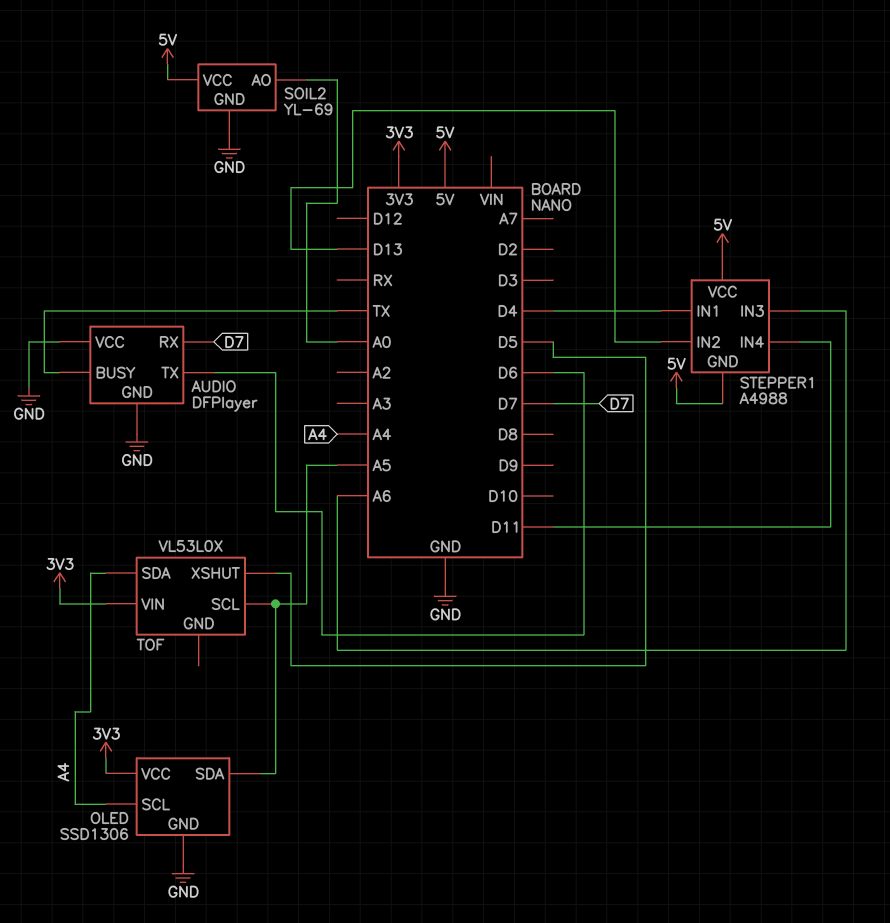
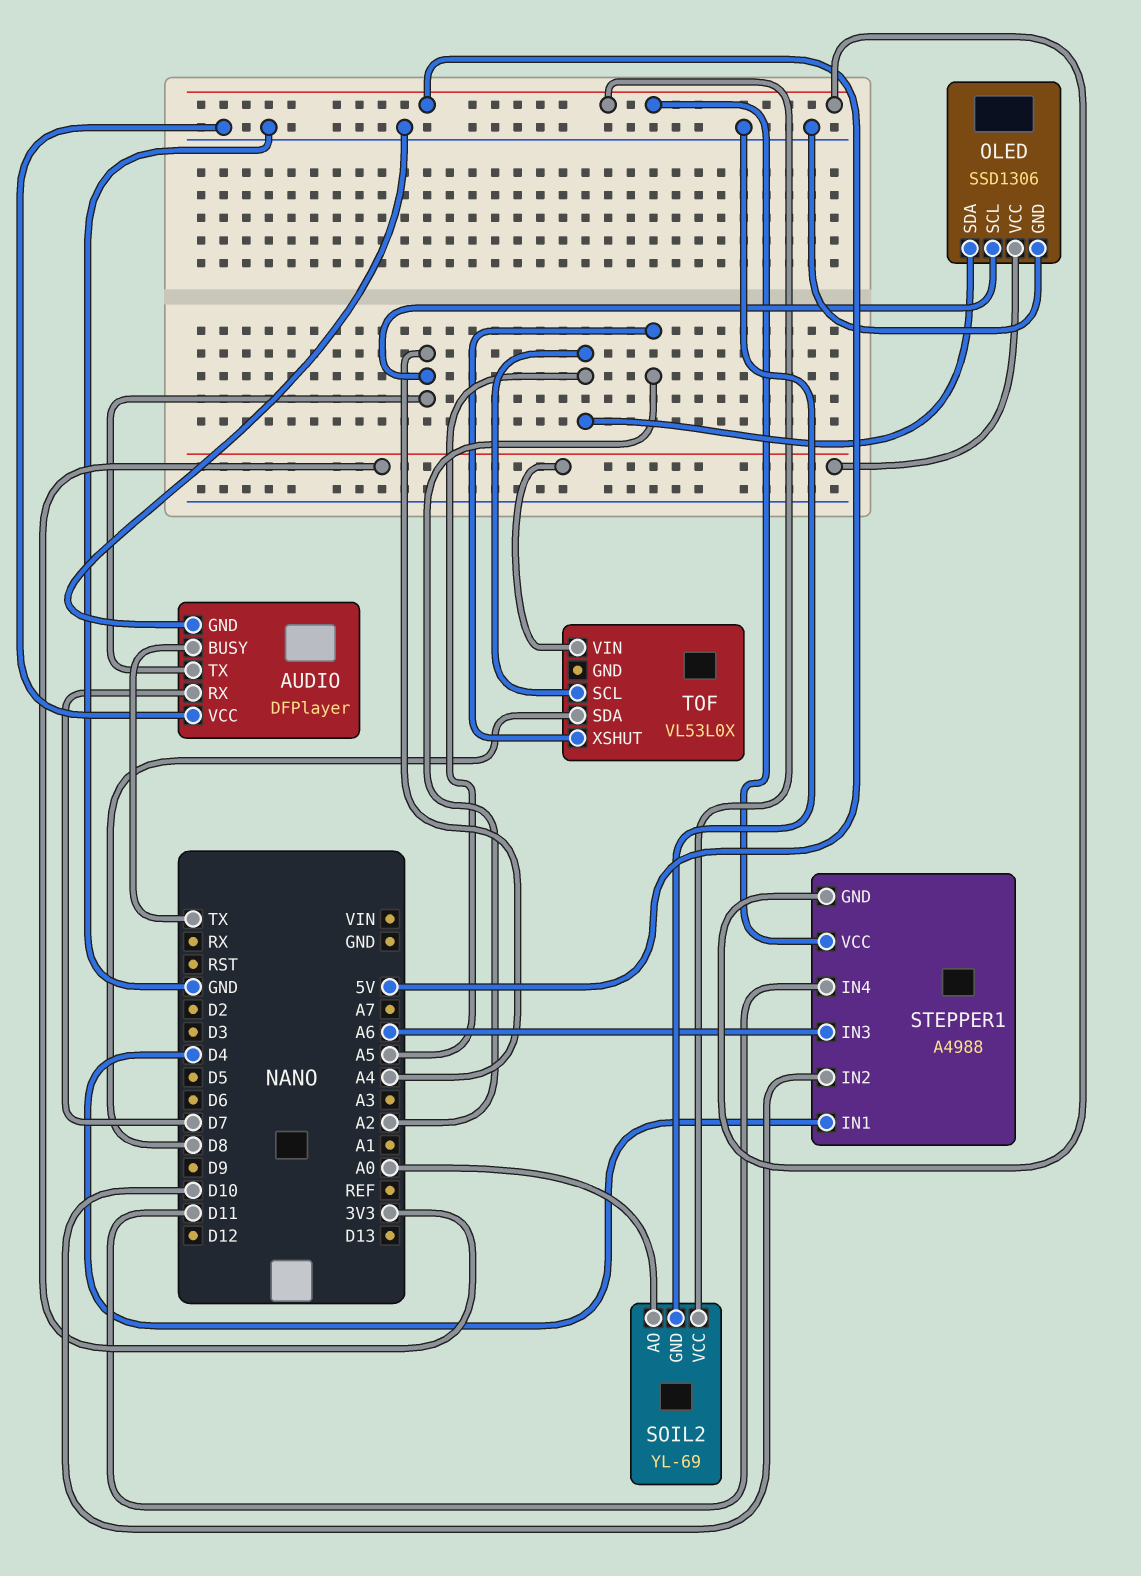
AUDIO pin TX: D6 -> A4
STEPPER1 pin IN2: D13 -> D10
TOF pin SDA: A4 -> D8
TOF pin XSHUT: D5 -> A2

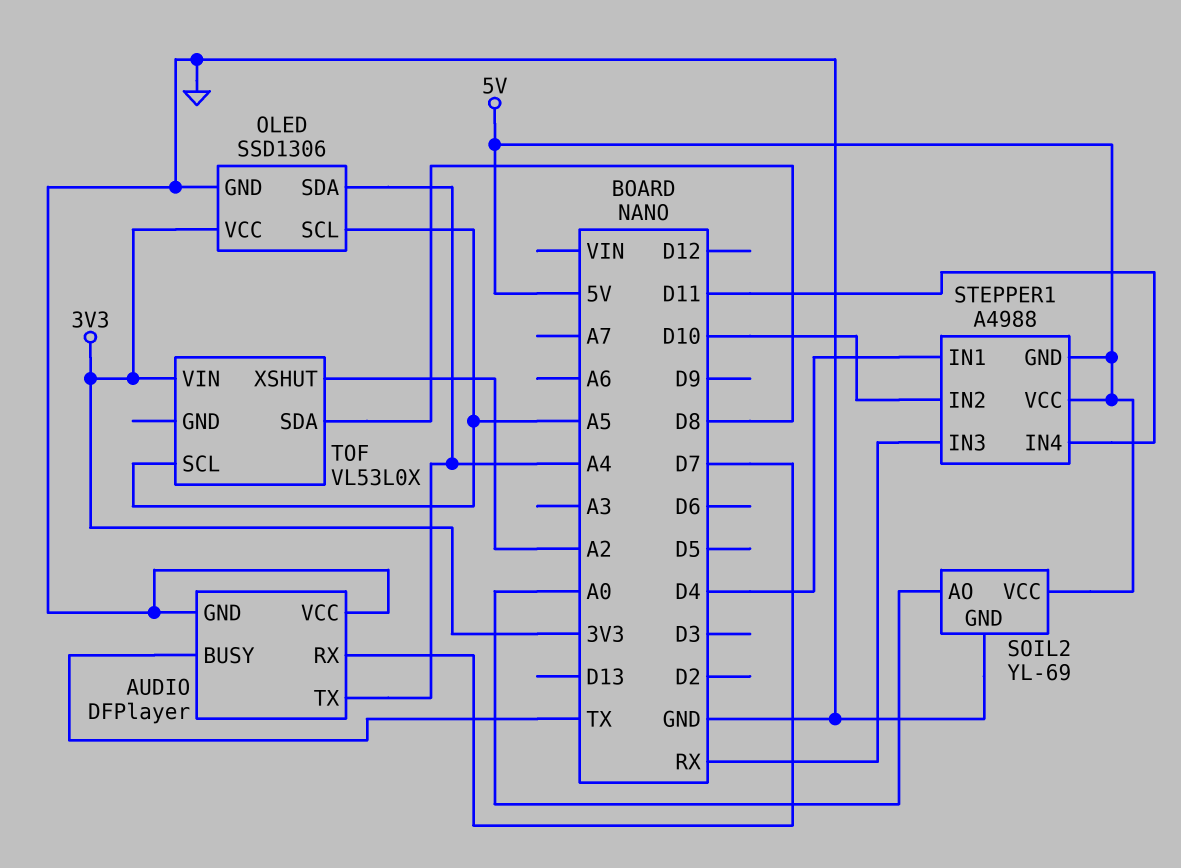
OLED pin SCL: A4 -> A5
OLED pin SDA: A5 -> A4
STEPPER1 pin IN3: A6 -> RX

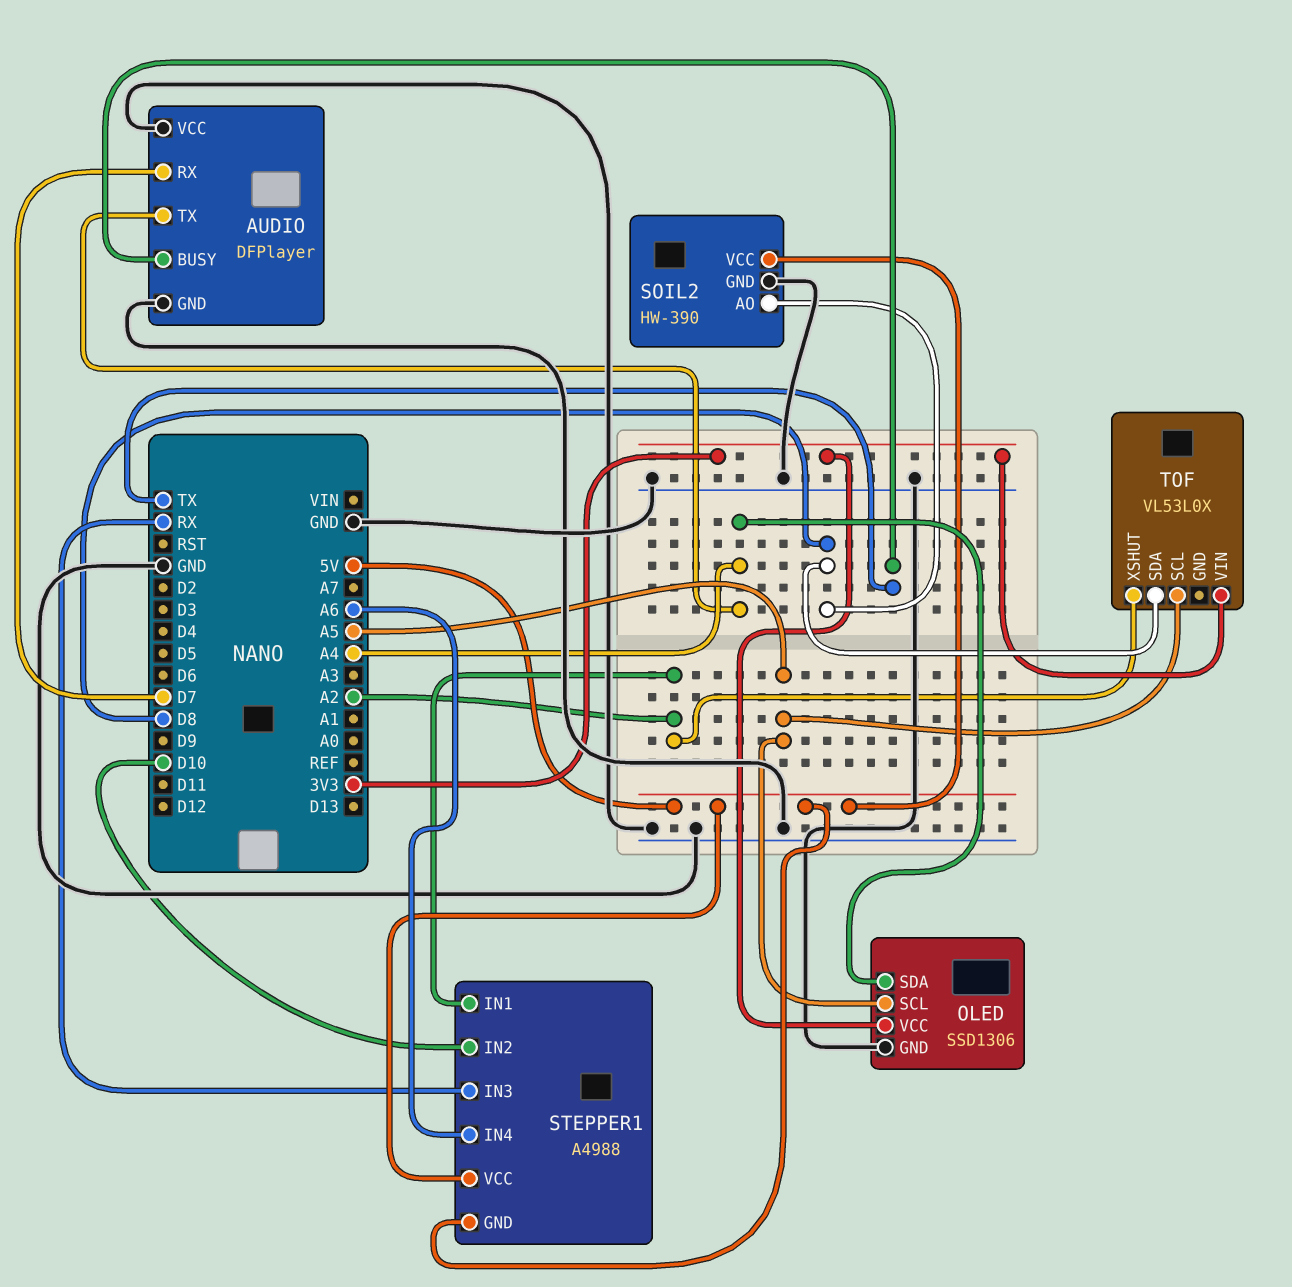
SOIL2: YL-69 -> HW-390
SOIL2 pin AO: A0 -> D8
STEPPER1 pin IN1: D4 -> A2
STEPPER1 pin IN4: D11 -> A6

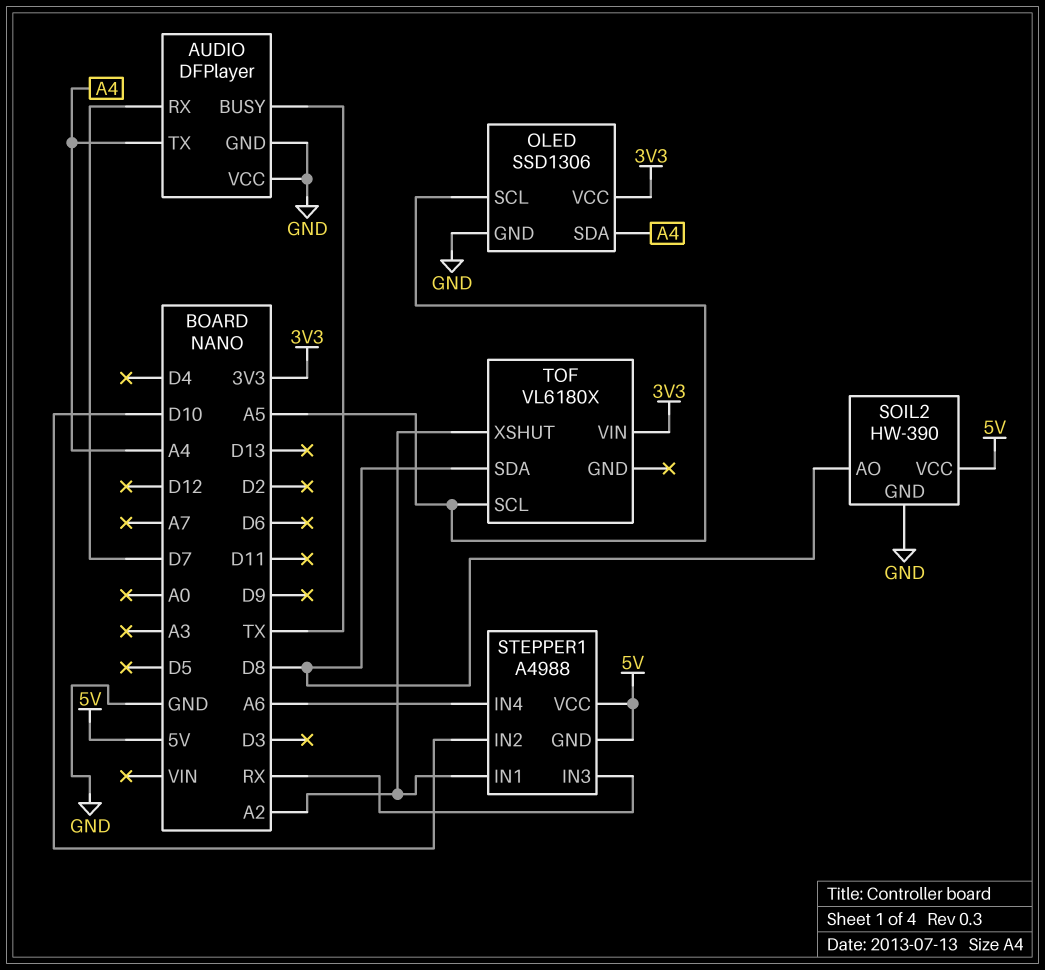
TOF: VL53L0X -> VL6180X

